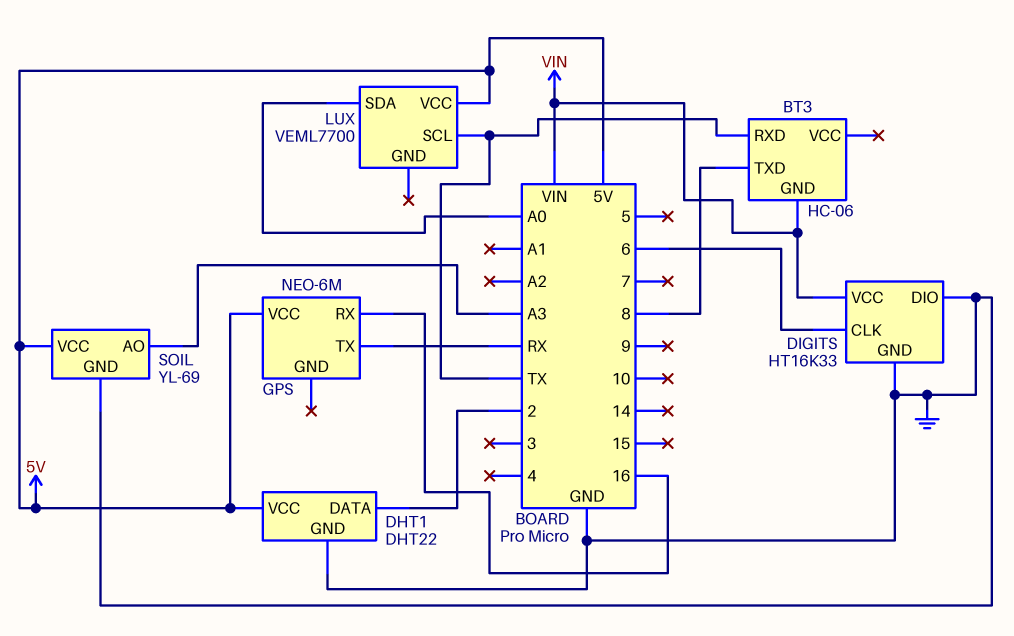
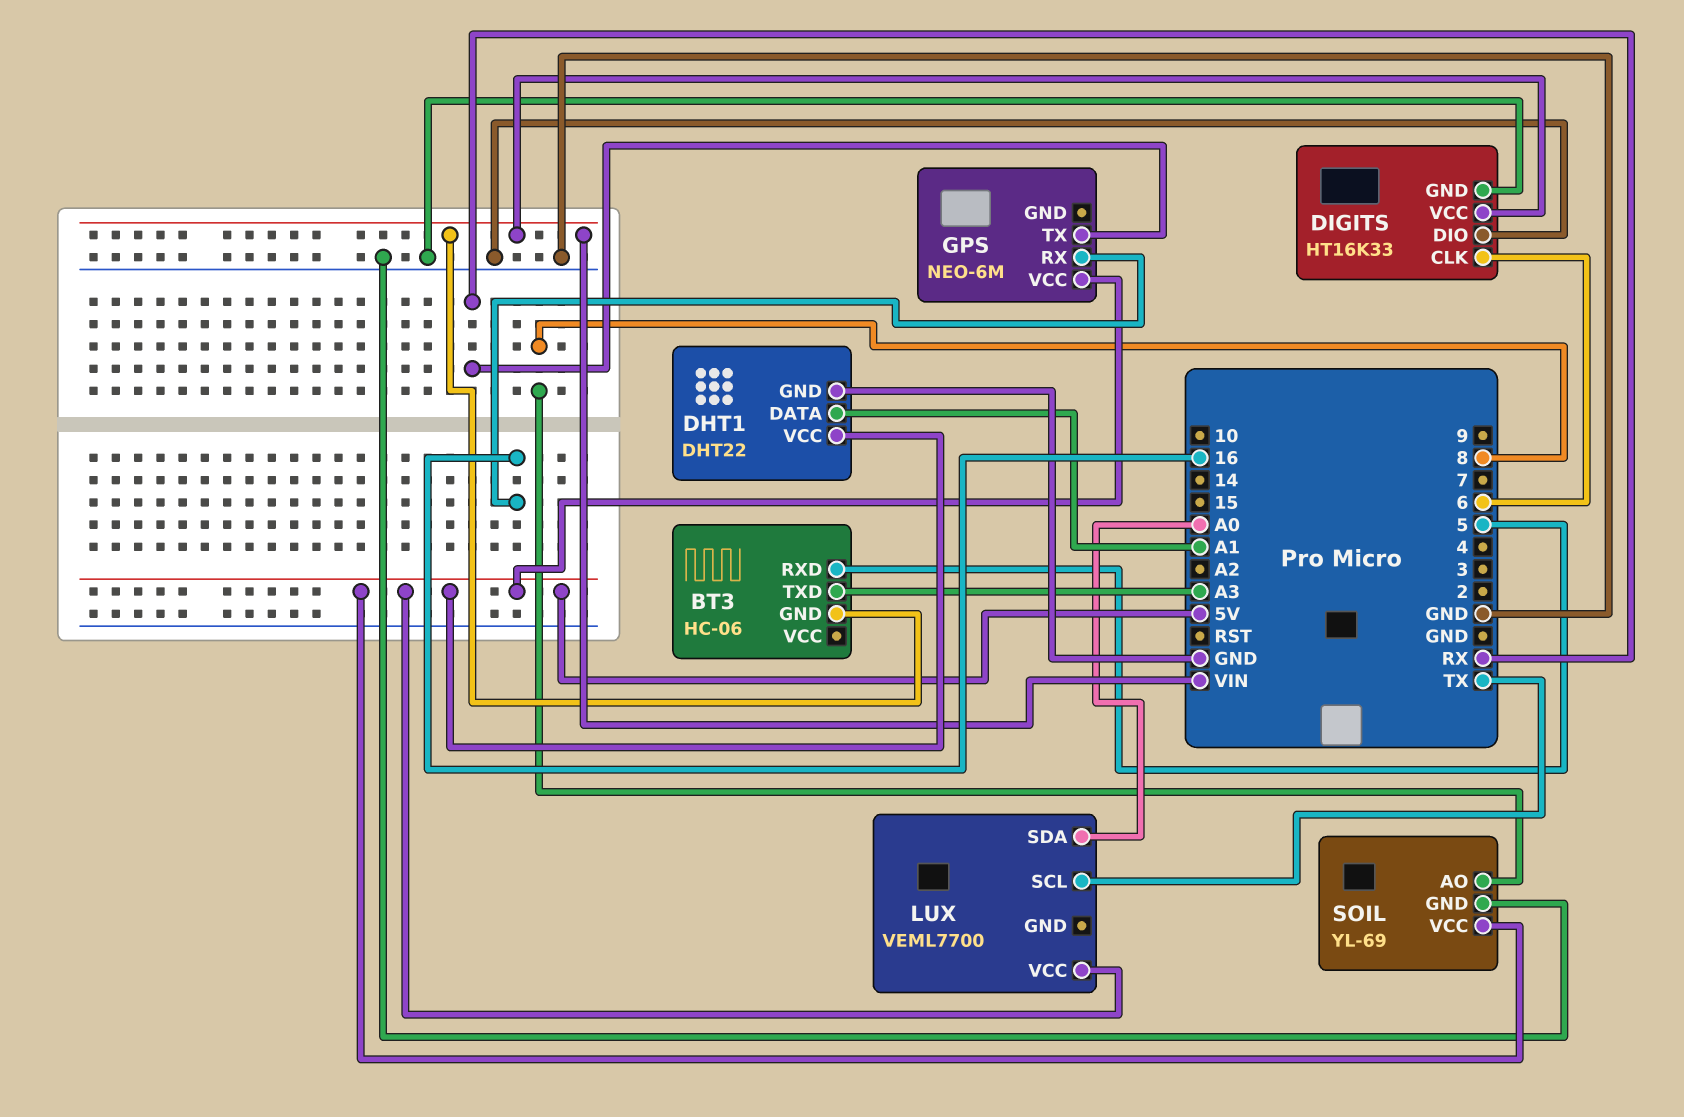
BT3 pin RXD: TX -> 5
BT3 pin TXD: 8 -> A3
DHT1 pin DATA: 2 -> A1
SOIL pin AO: A3 -> 8

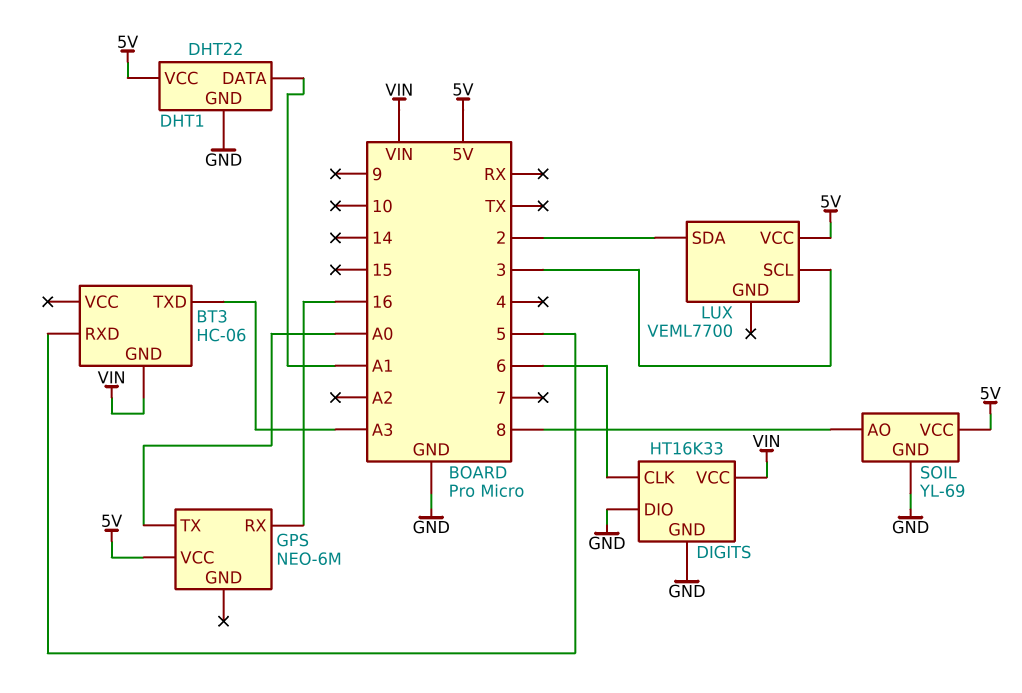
GPS pin TX: RX -> A0
LUX pin SCL: TX -> 3
LUX pin SDA: A0 -> 2

